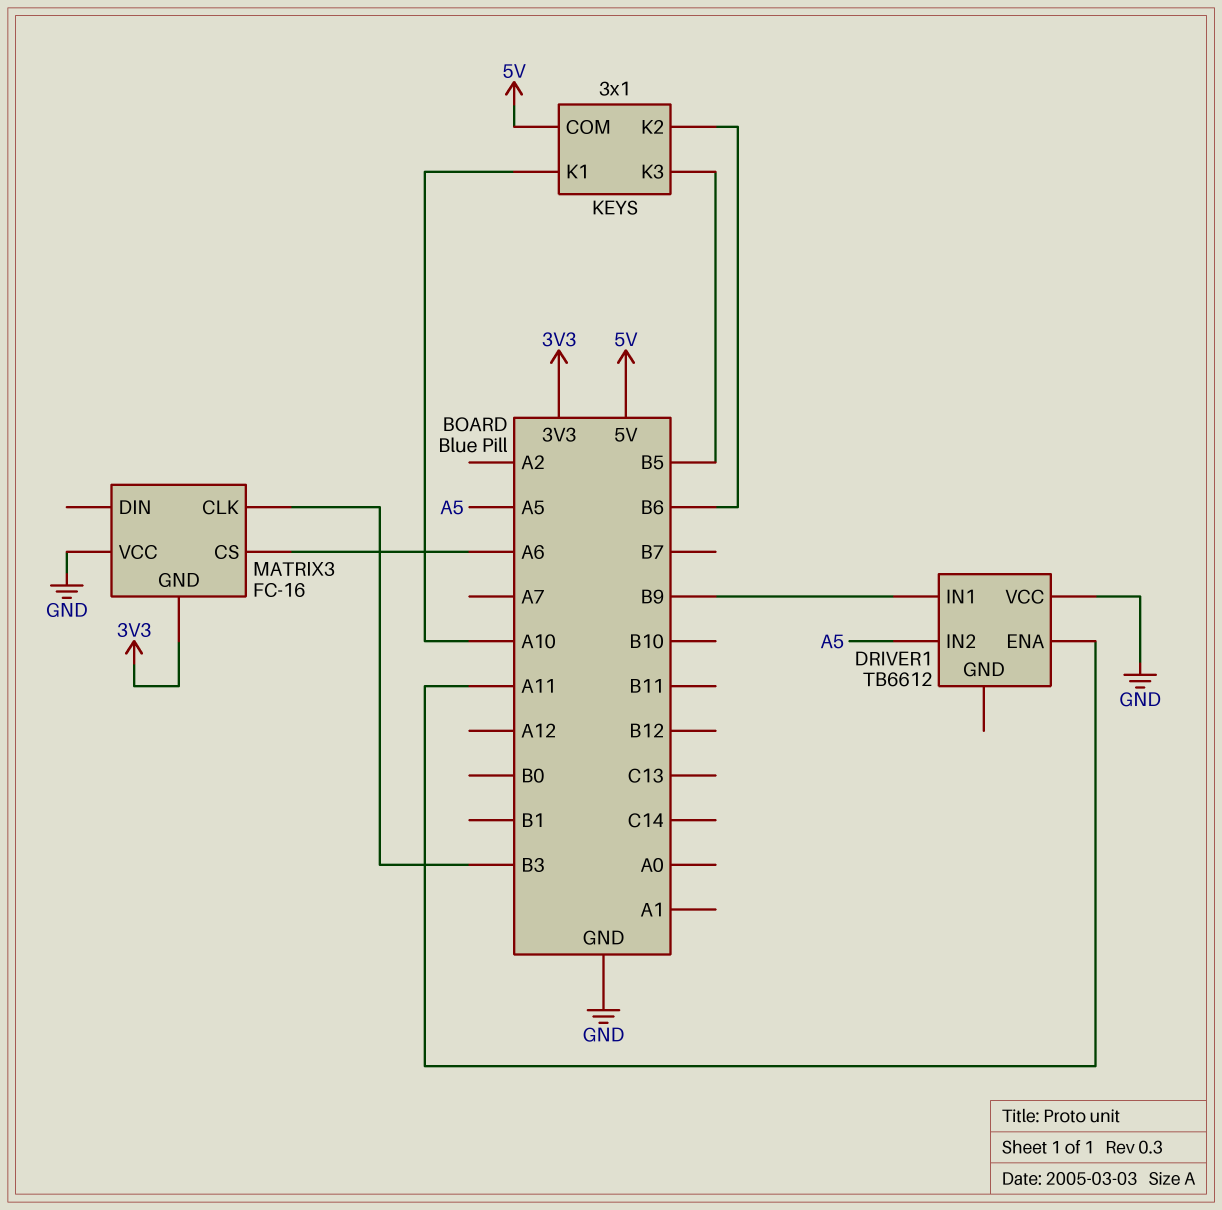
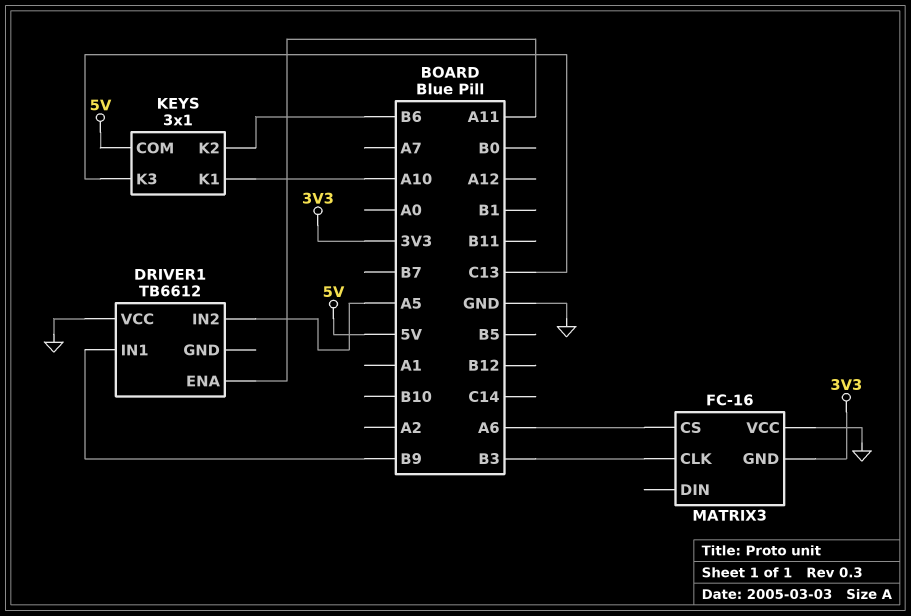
KEYS pin K3: B5 -> C13

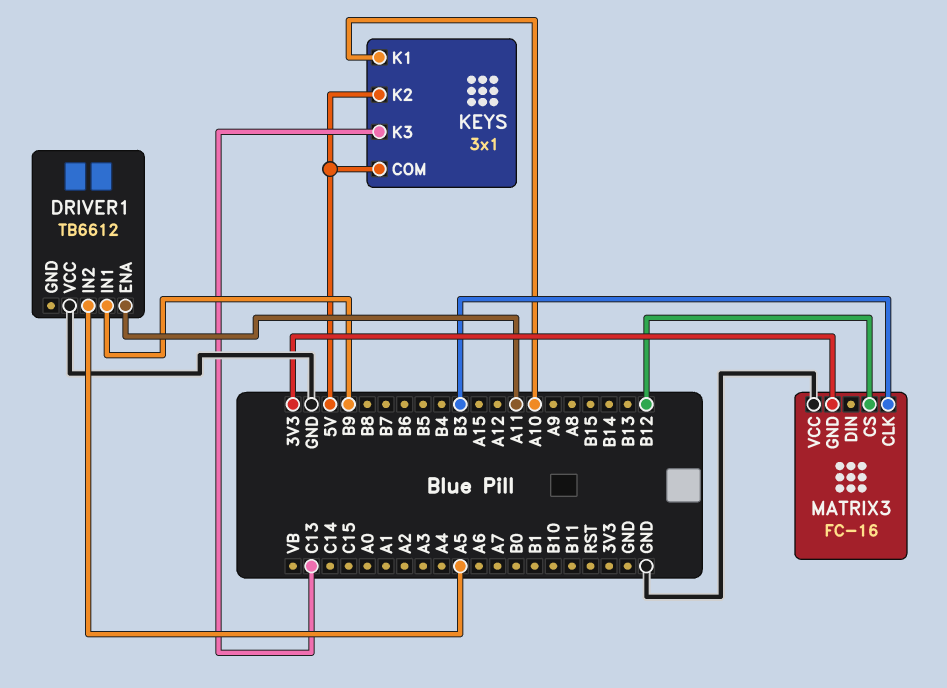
KEYS pin K2: B6 -> 5V
MATRIX3 pin CS: A6 -> B12

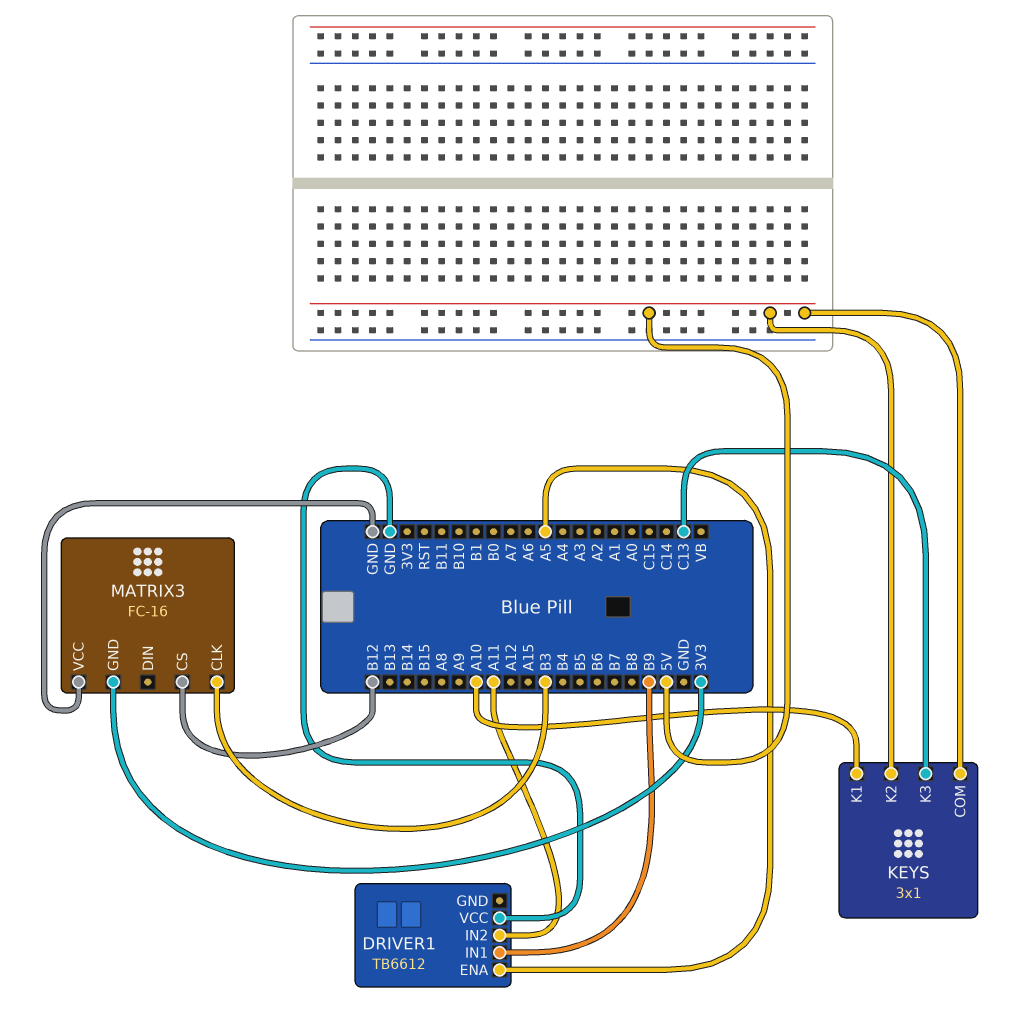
DRIVER1 pin ENA: A11 -> A5
DRIVER1 pin IN2: A5 -> A11

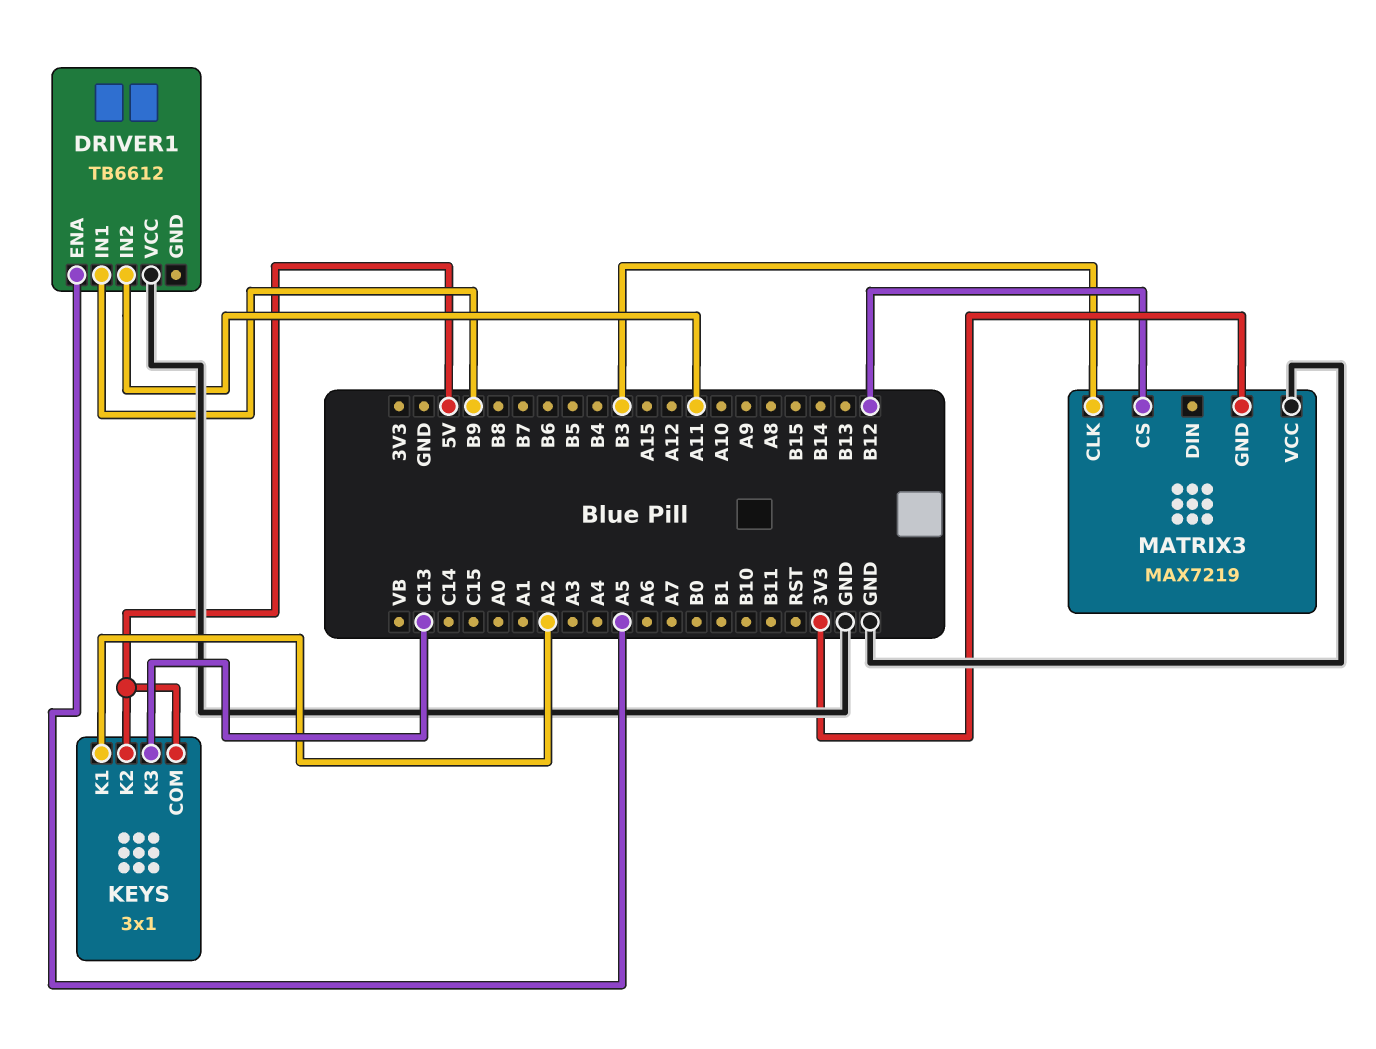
KEYS pin K1: A10 -> A2
MATRIX3: FC-16 -> MAX7219

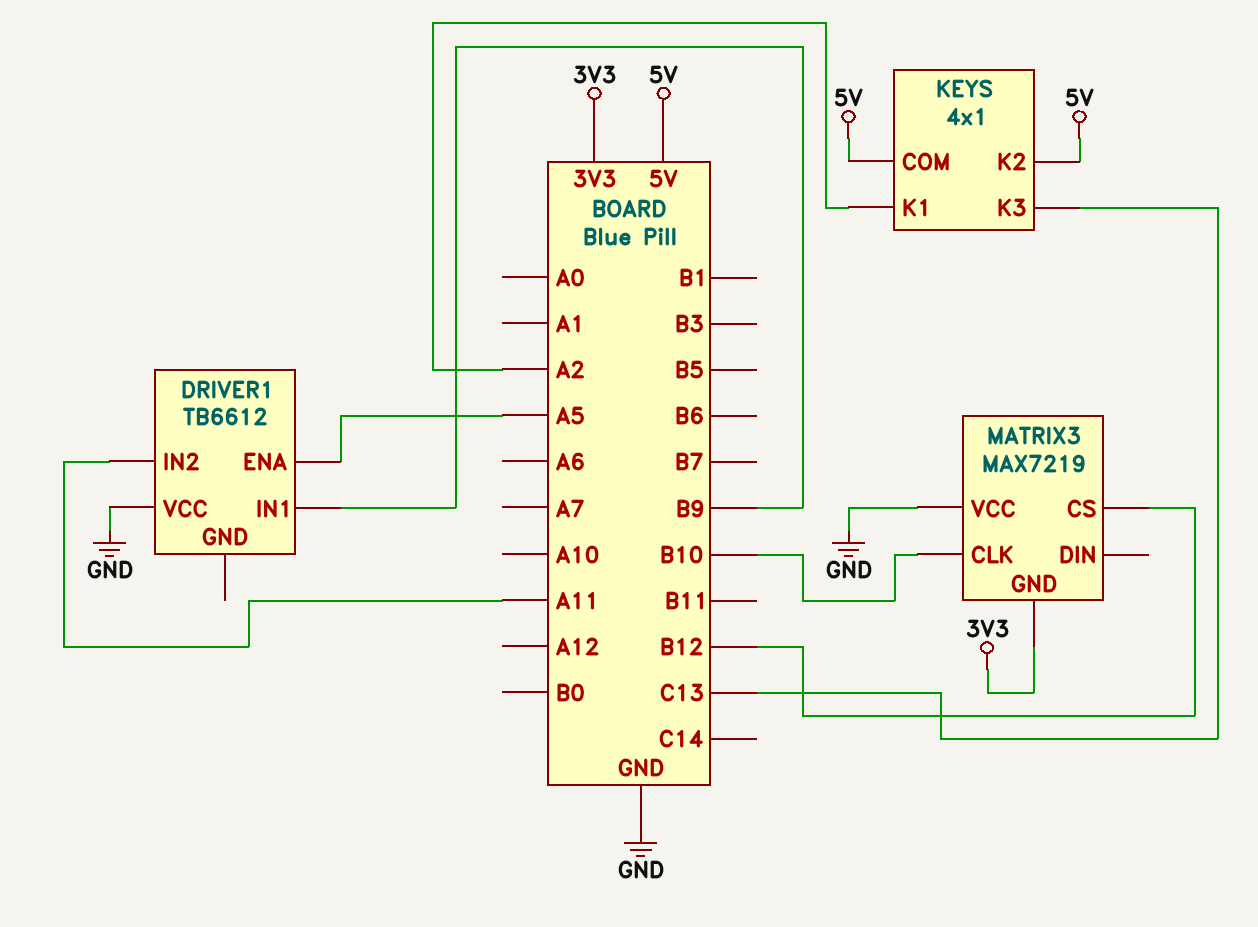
KEYS: 3x1 -> 4x1
MATRIX3 pin CLK: B3 -> B10

